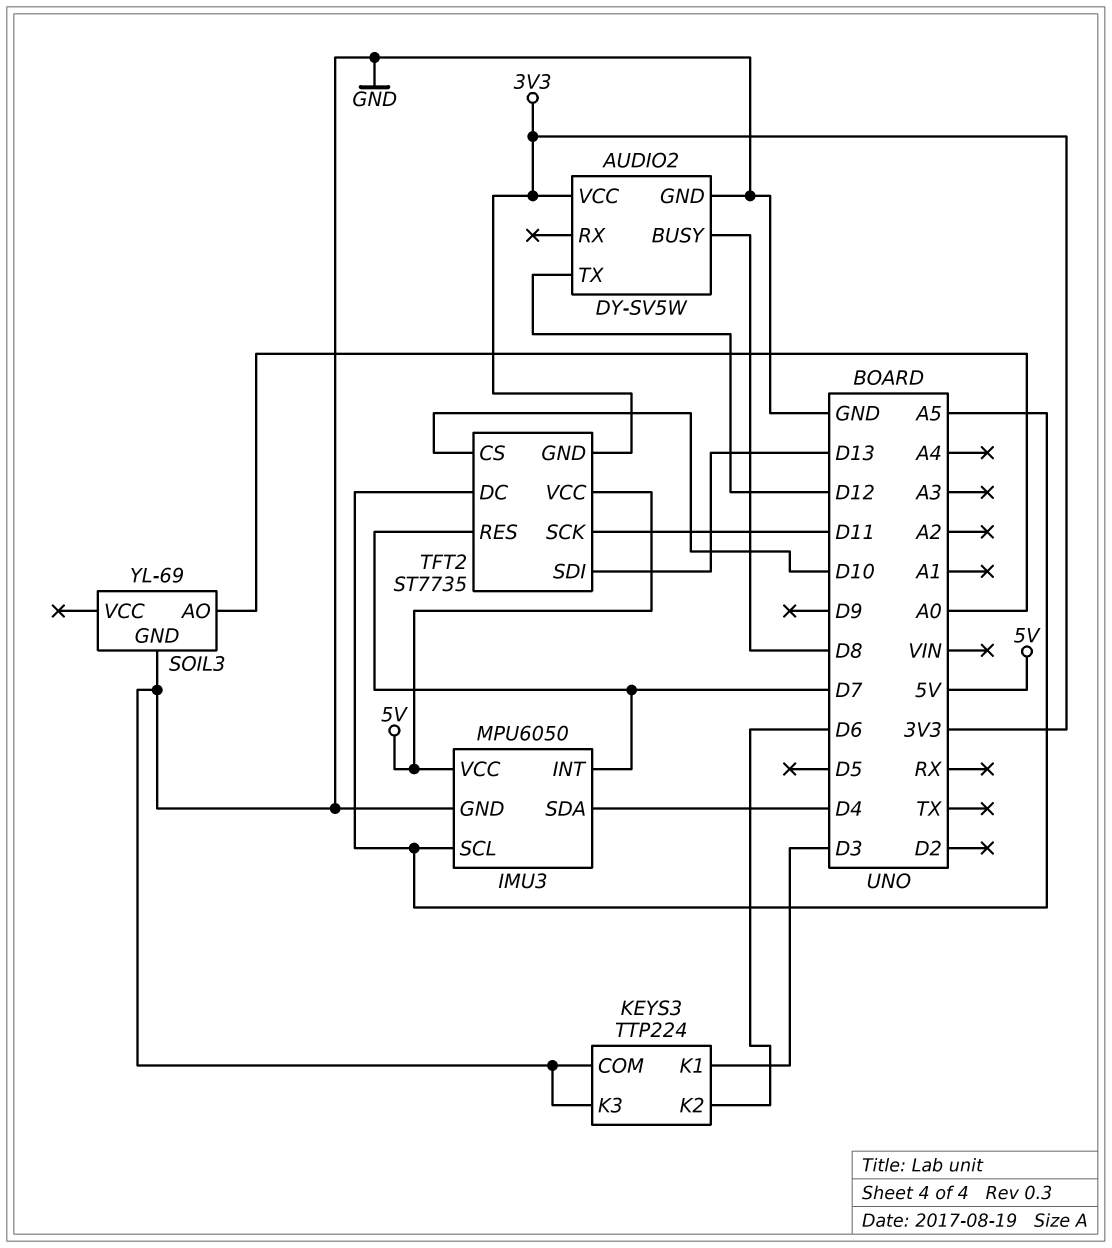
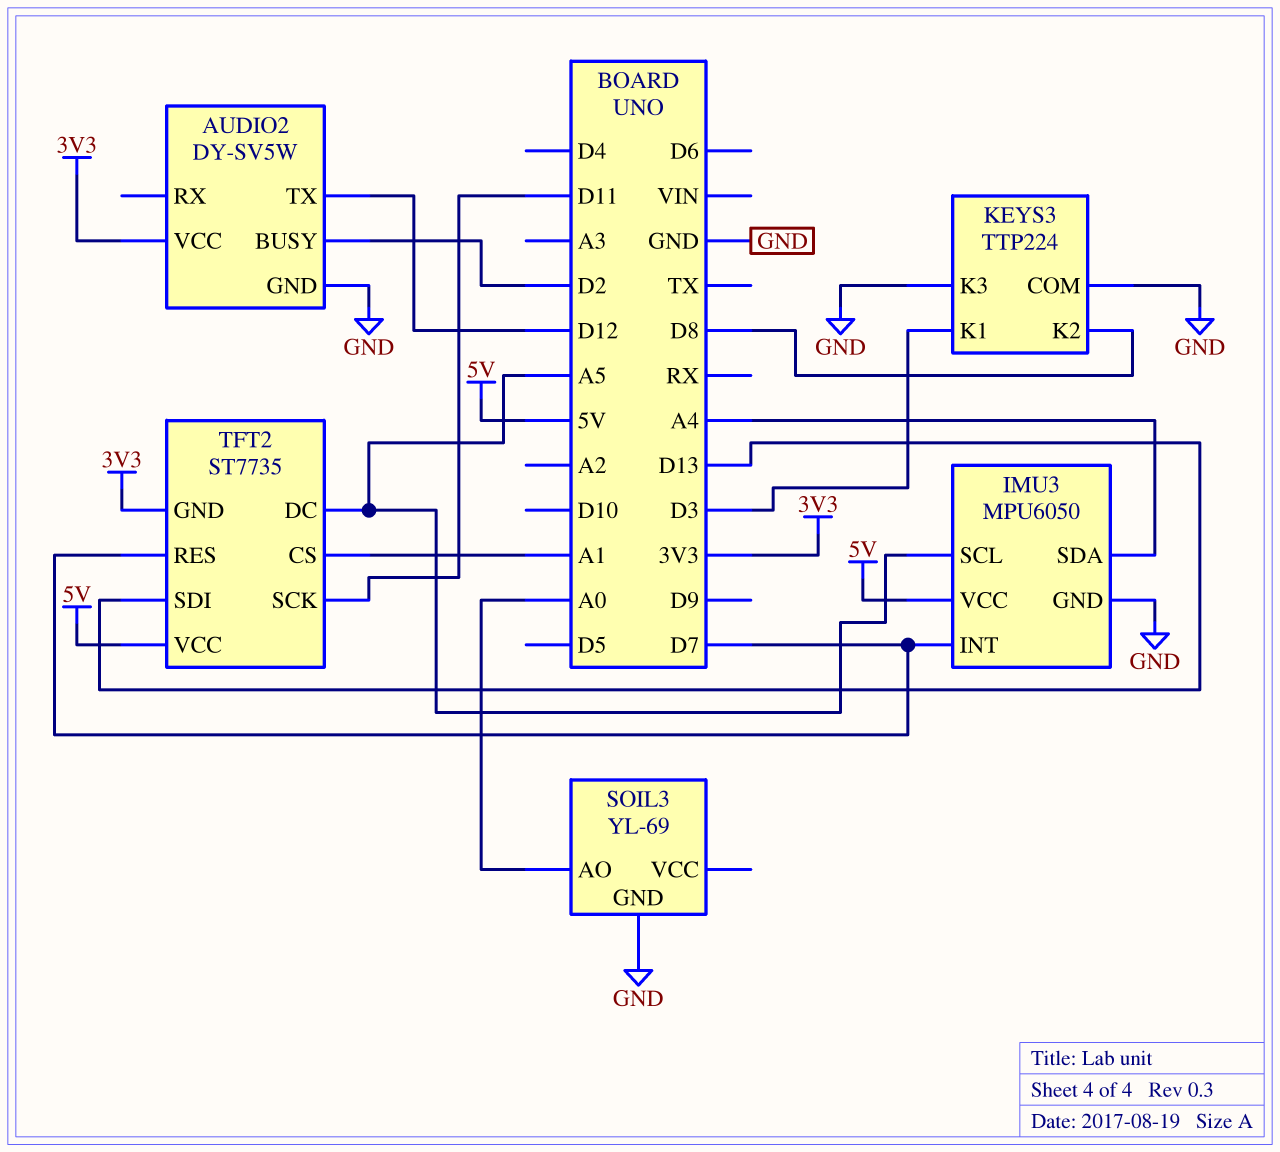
AUDIO2 pin BUSY: D8 -> D2
IMU3 pin SDA: D4 -> A4
KEYS3 pin K2: D6 -> D8
TFT2 pin CS: D10 -> A1

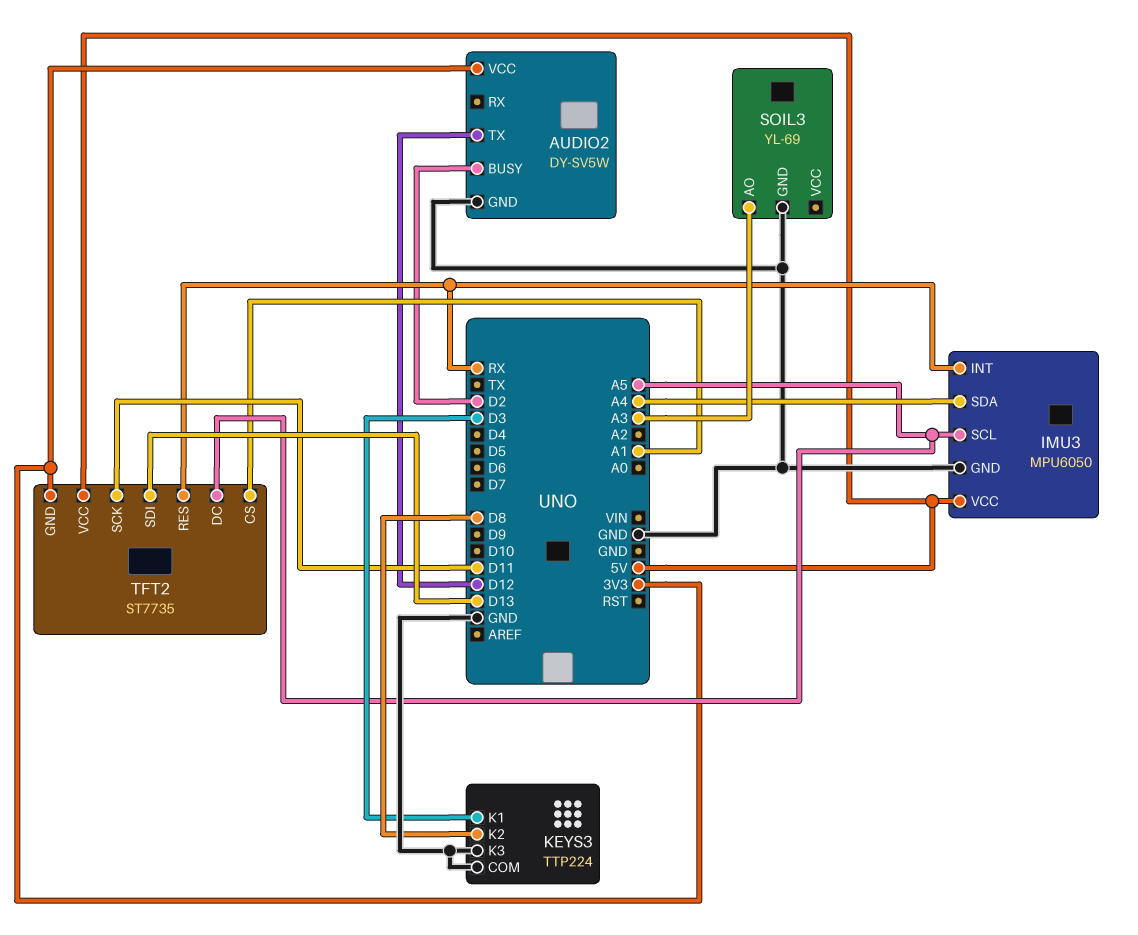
IMU3 pin INT: D7 -> RX
SOIL3 pin AO: A0 -> A3
TFT2 pin RES: D7 -> RX

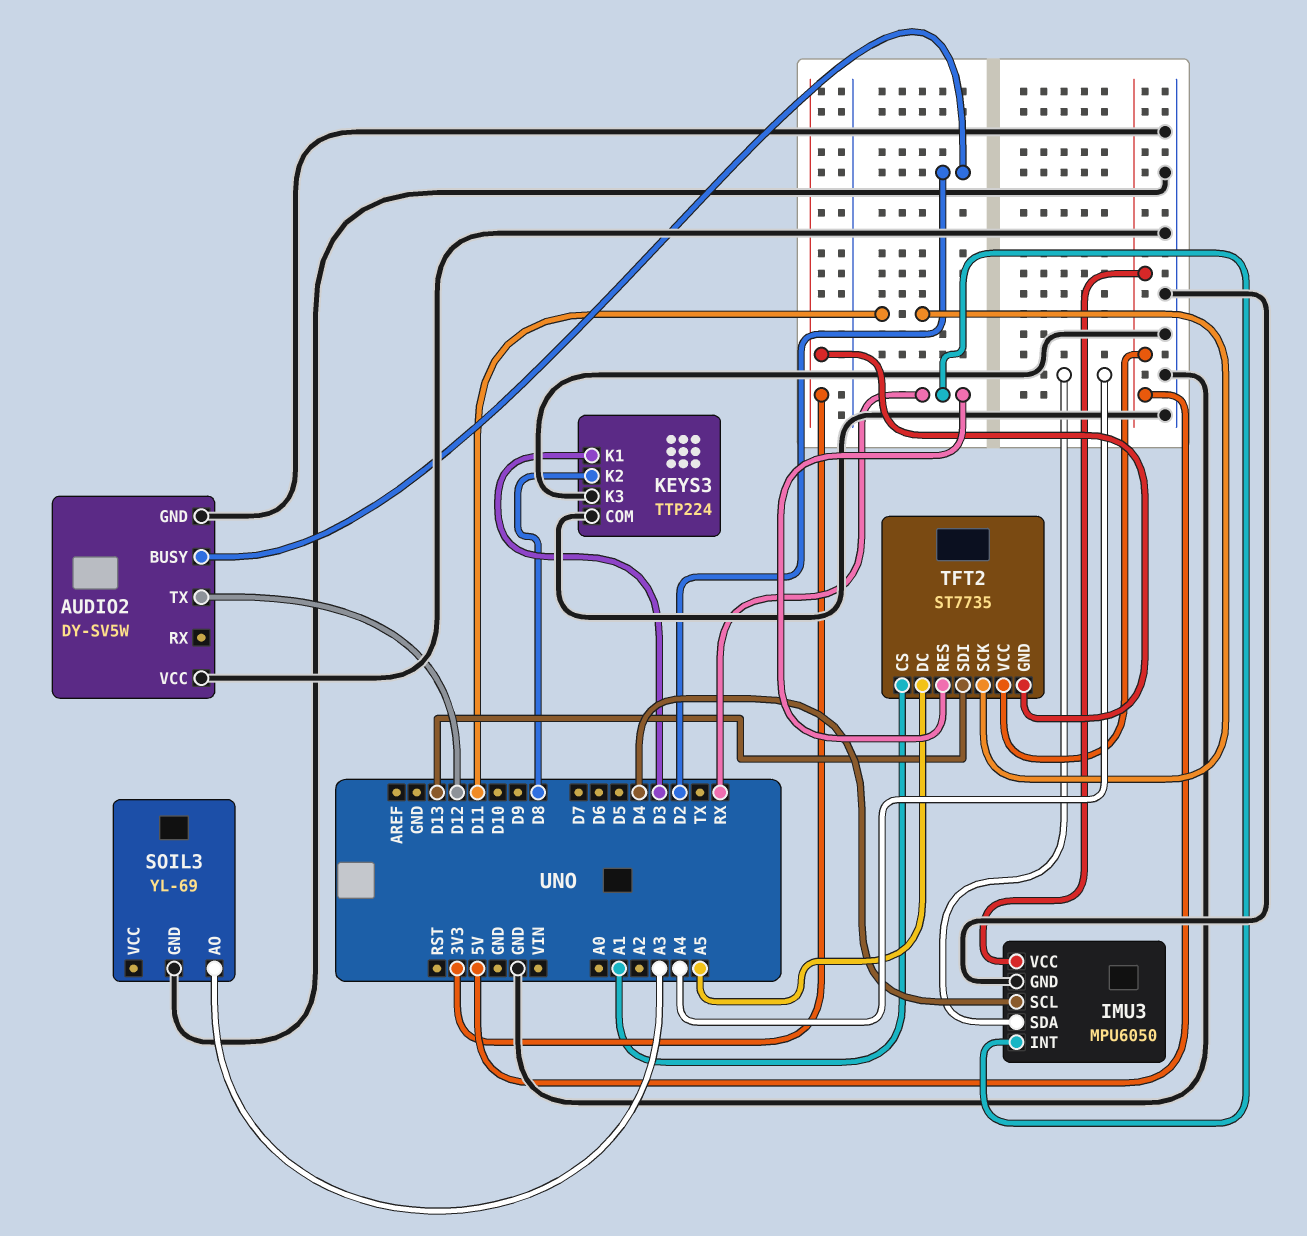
AUDIO2 pin VCC: 3V3 -> GND
IMU3 pin SCL: A5 -> D4

